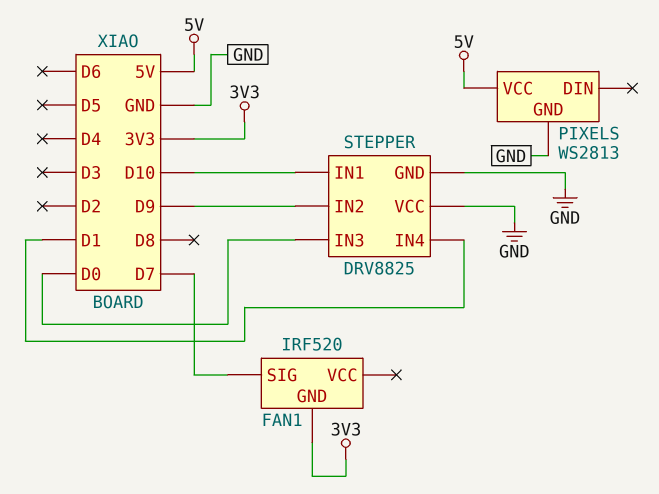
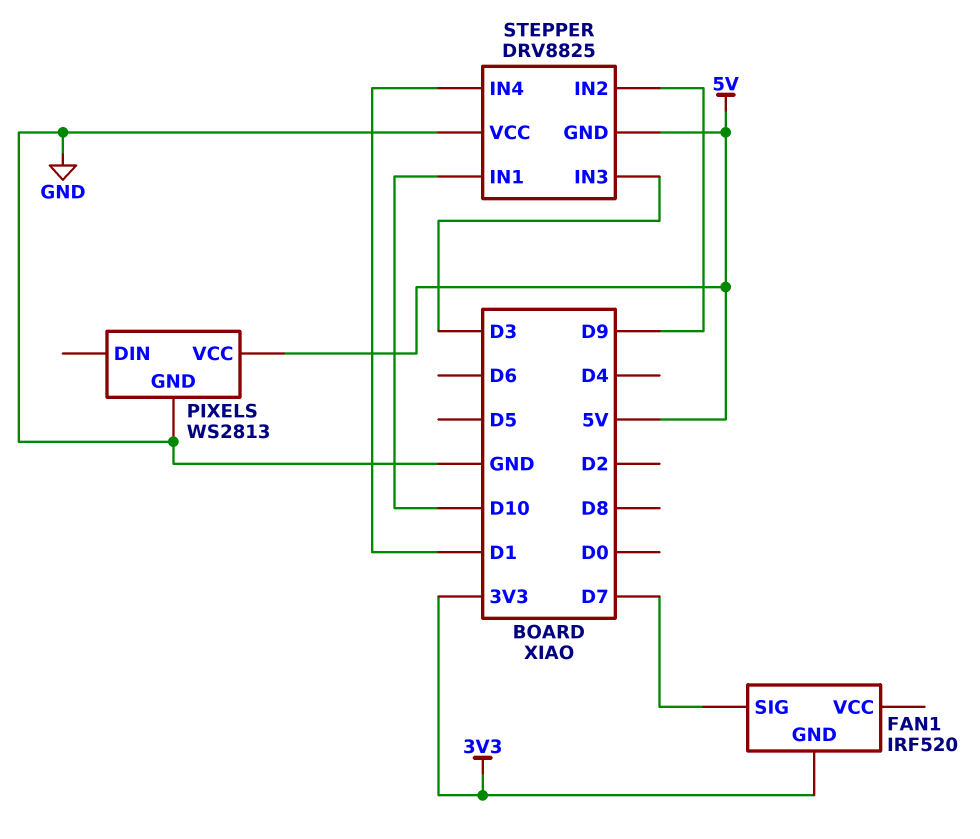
STEPPER pin GND: GND -> 5V
STEPPER pin IN3: D0 -> D3

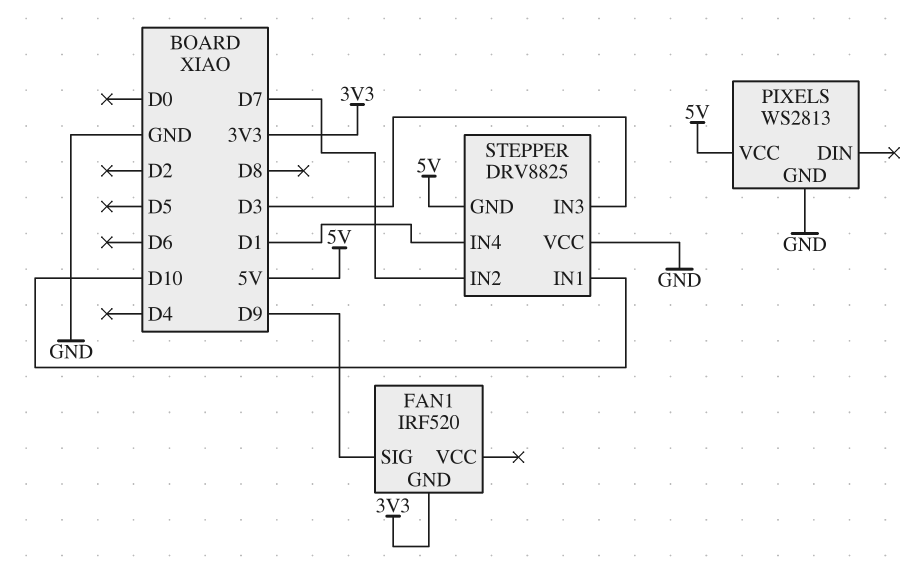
FAN1 pin SIG: D7 -> D9
STEPPER pin IN2: D9 -> D7

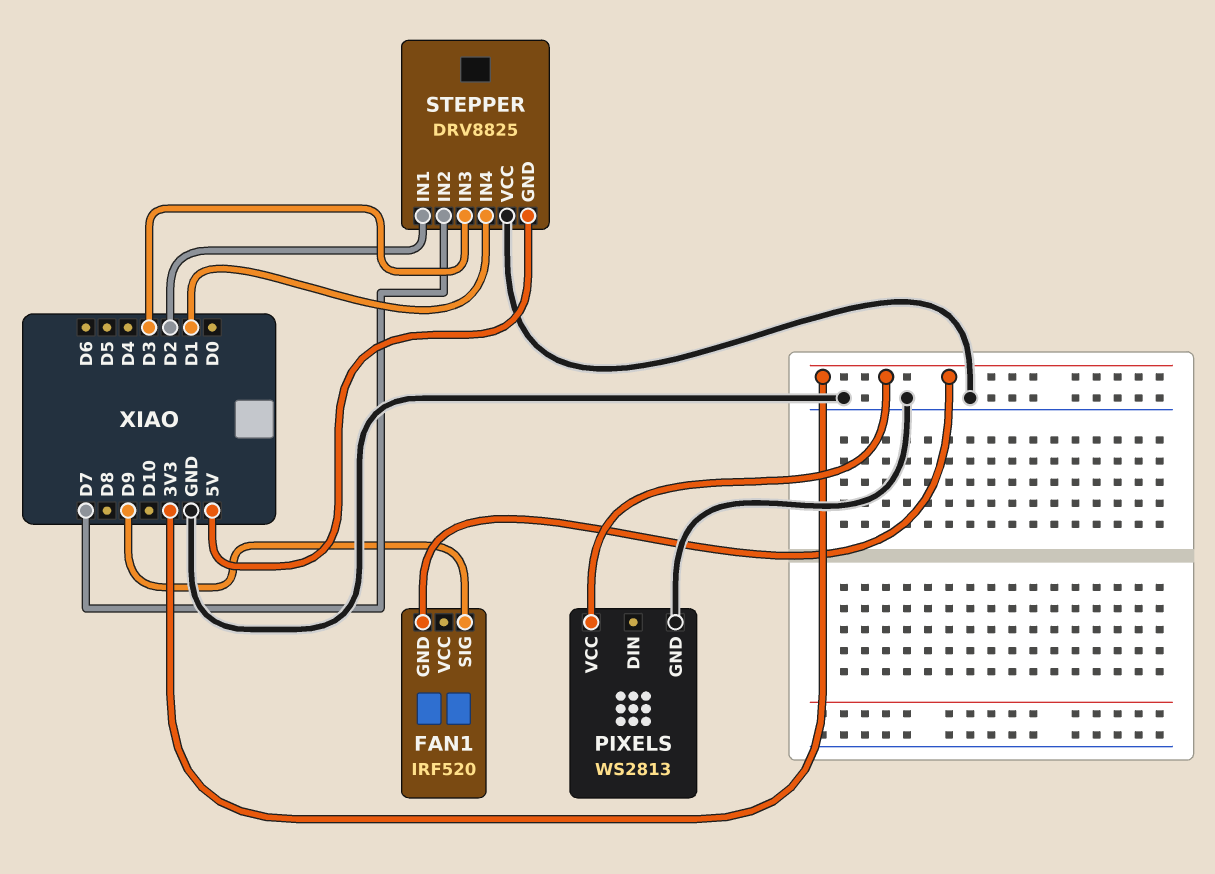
PIXELS pin VCC: 5V -> 3V3
STEPPER pin IN1: D10 -> D2

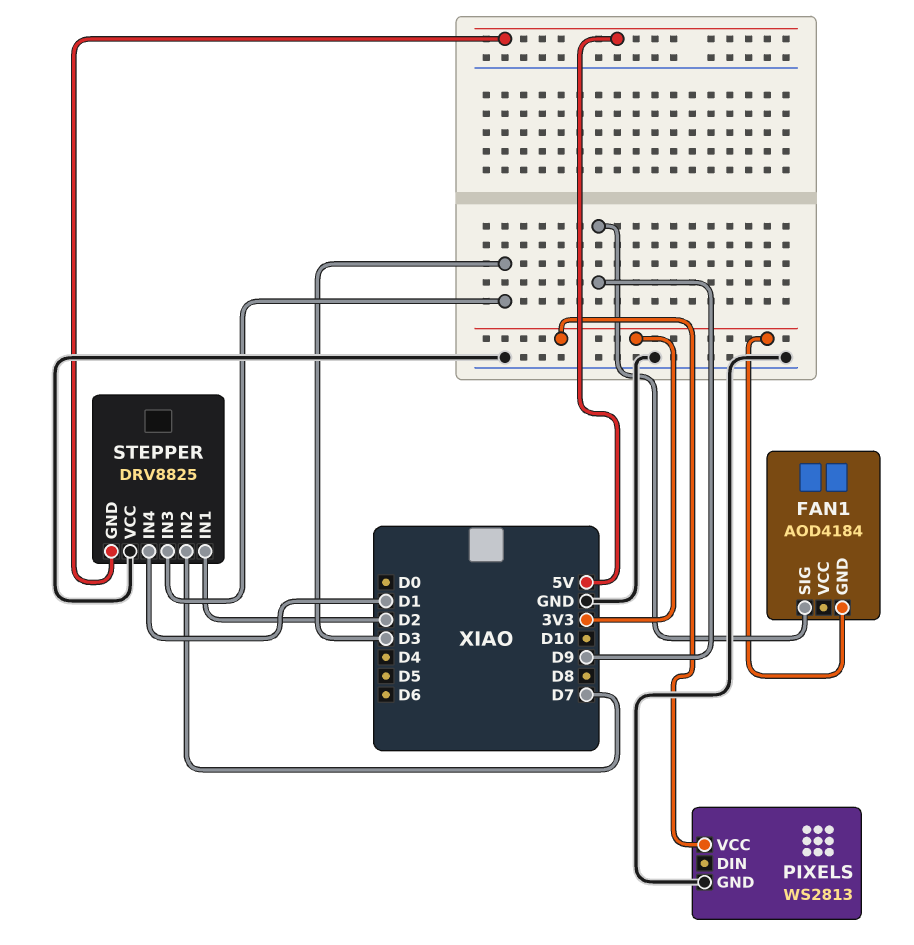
FAN1: IRF520 -> AOD4184

